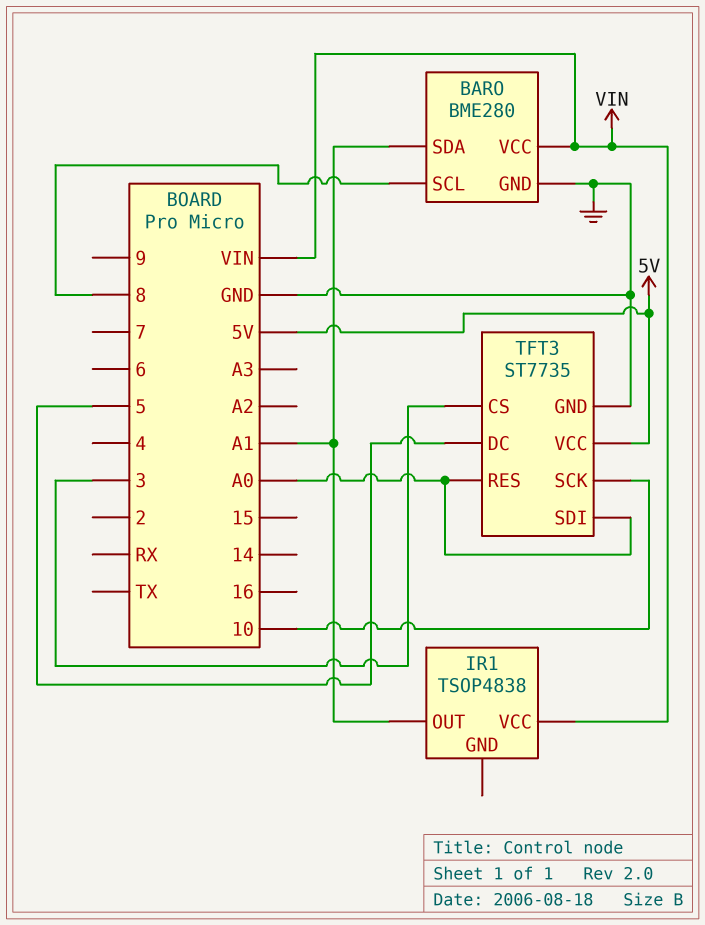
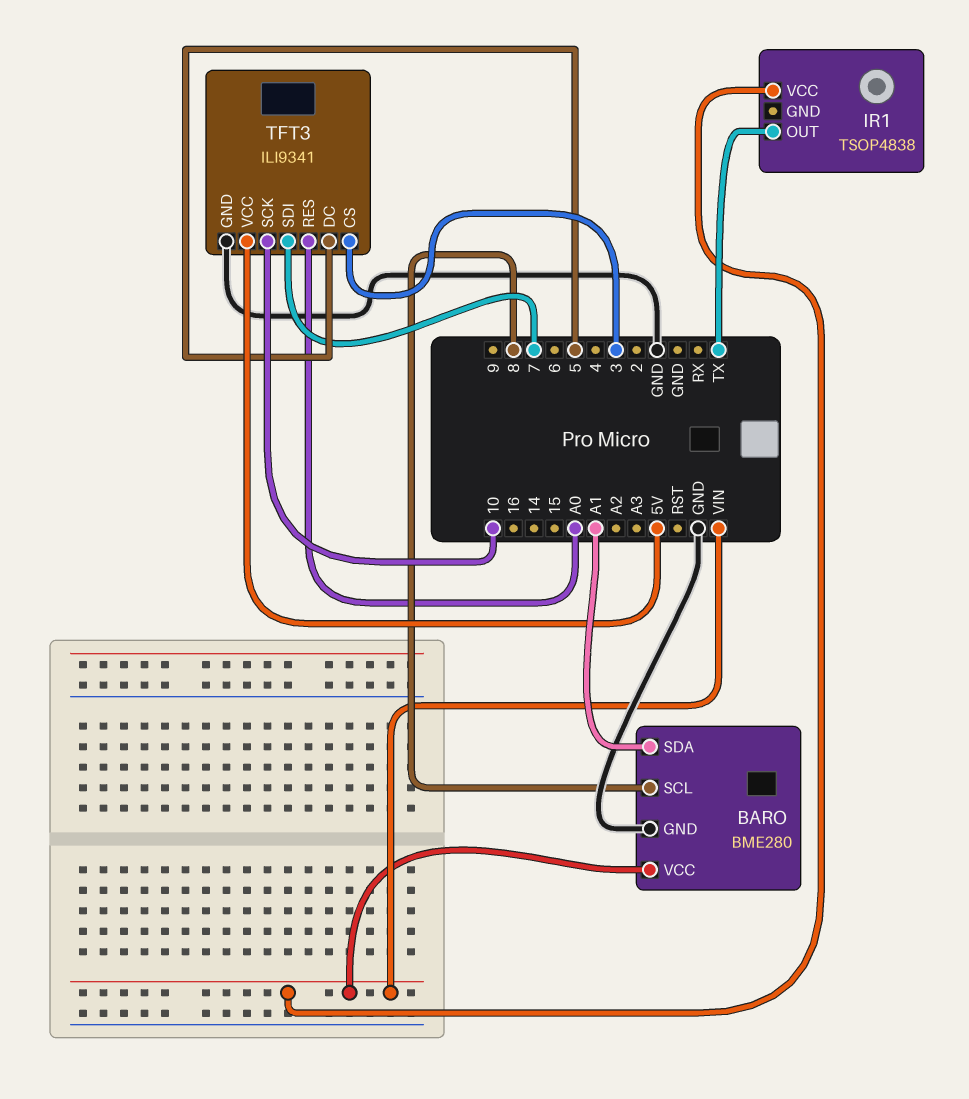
IR1 pin OUT: A1 -> TX
TFT3: ST7735 -> ILI9341
TFT3 pin SDI: A0 -> 7

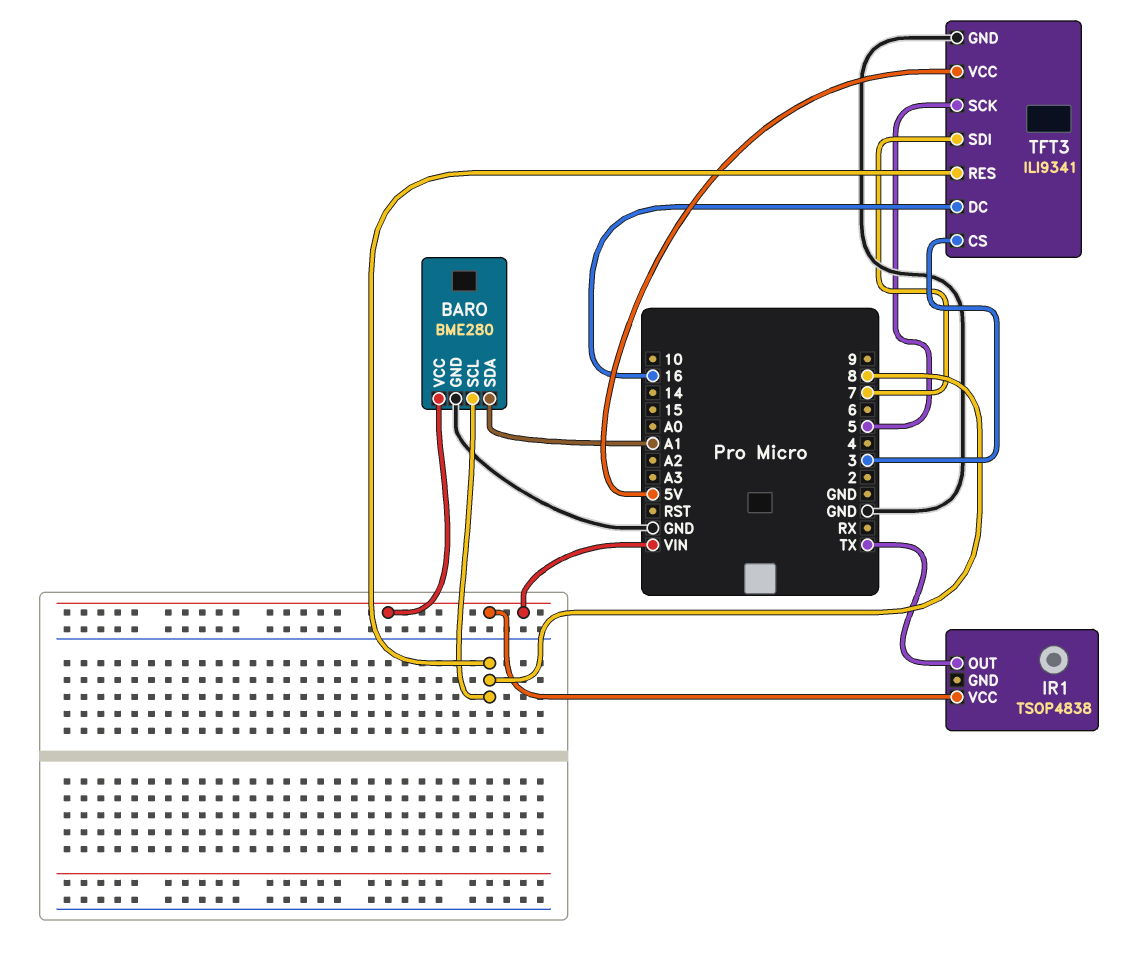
TFT3 pin DC: 5 -> 16
TFT3 pin RES: A0 -> 8
TFT3 pin SCK: 10 -> 5

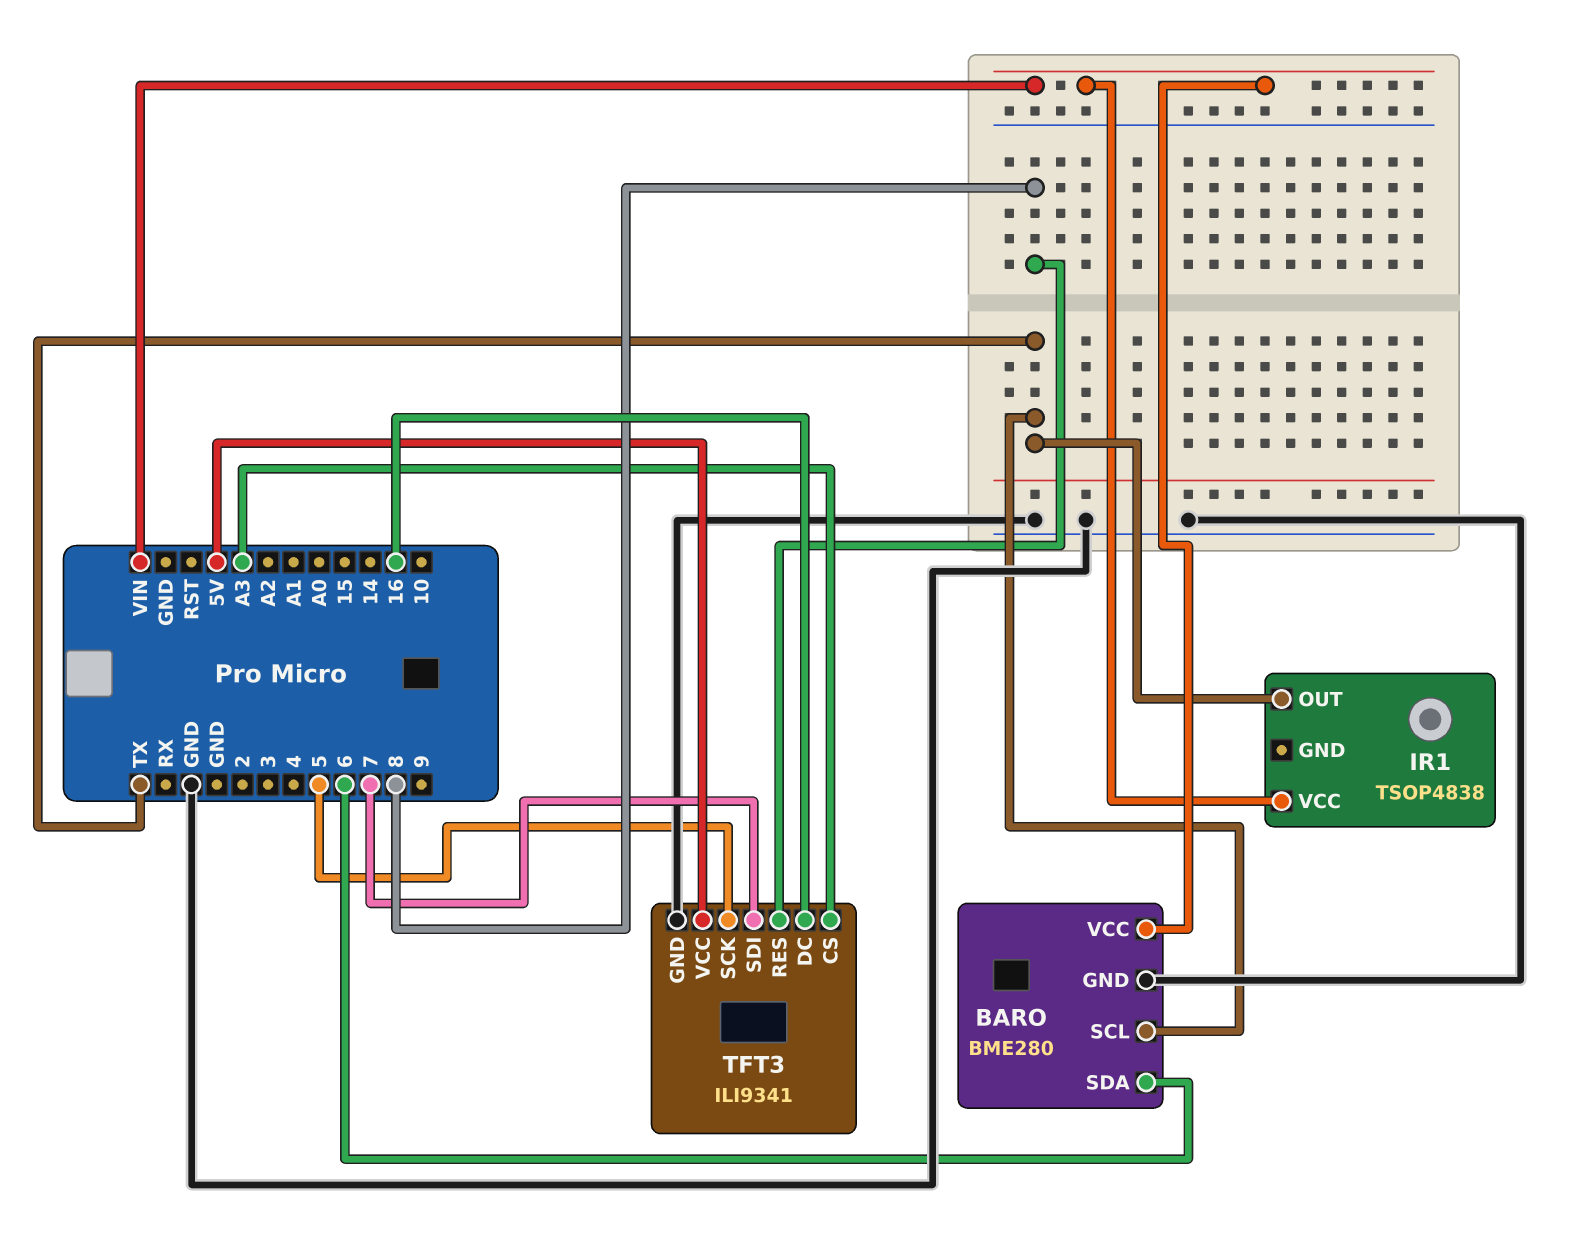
BARO pin SCL: 8 -> TX
BARO pin SDA: A1 -> 6
TFT3 pin CS: 3 -> A3

